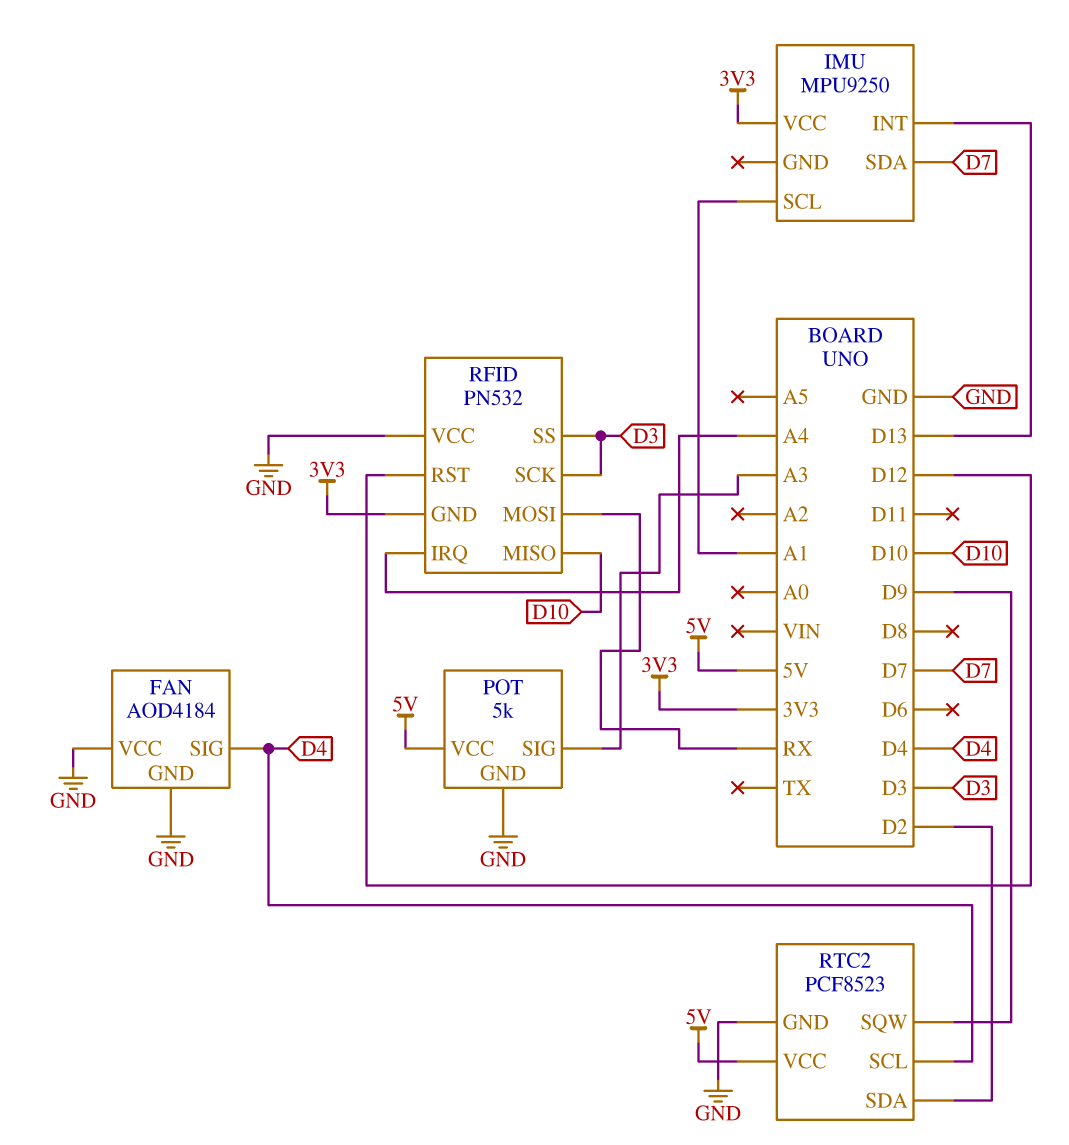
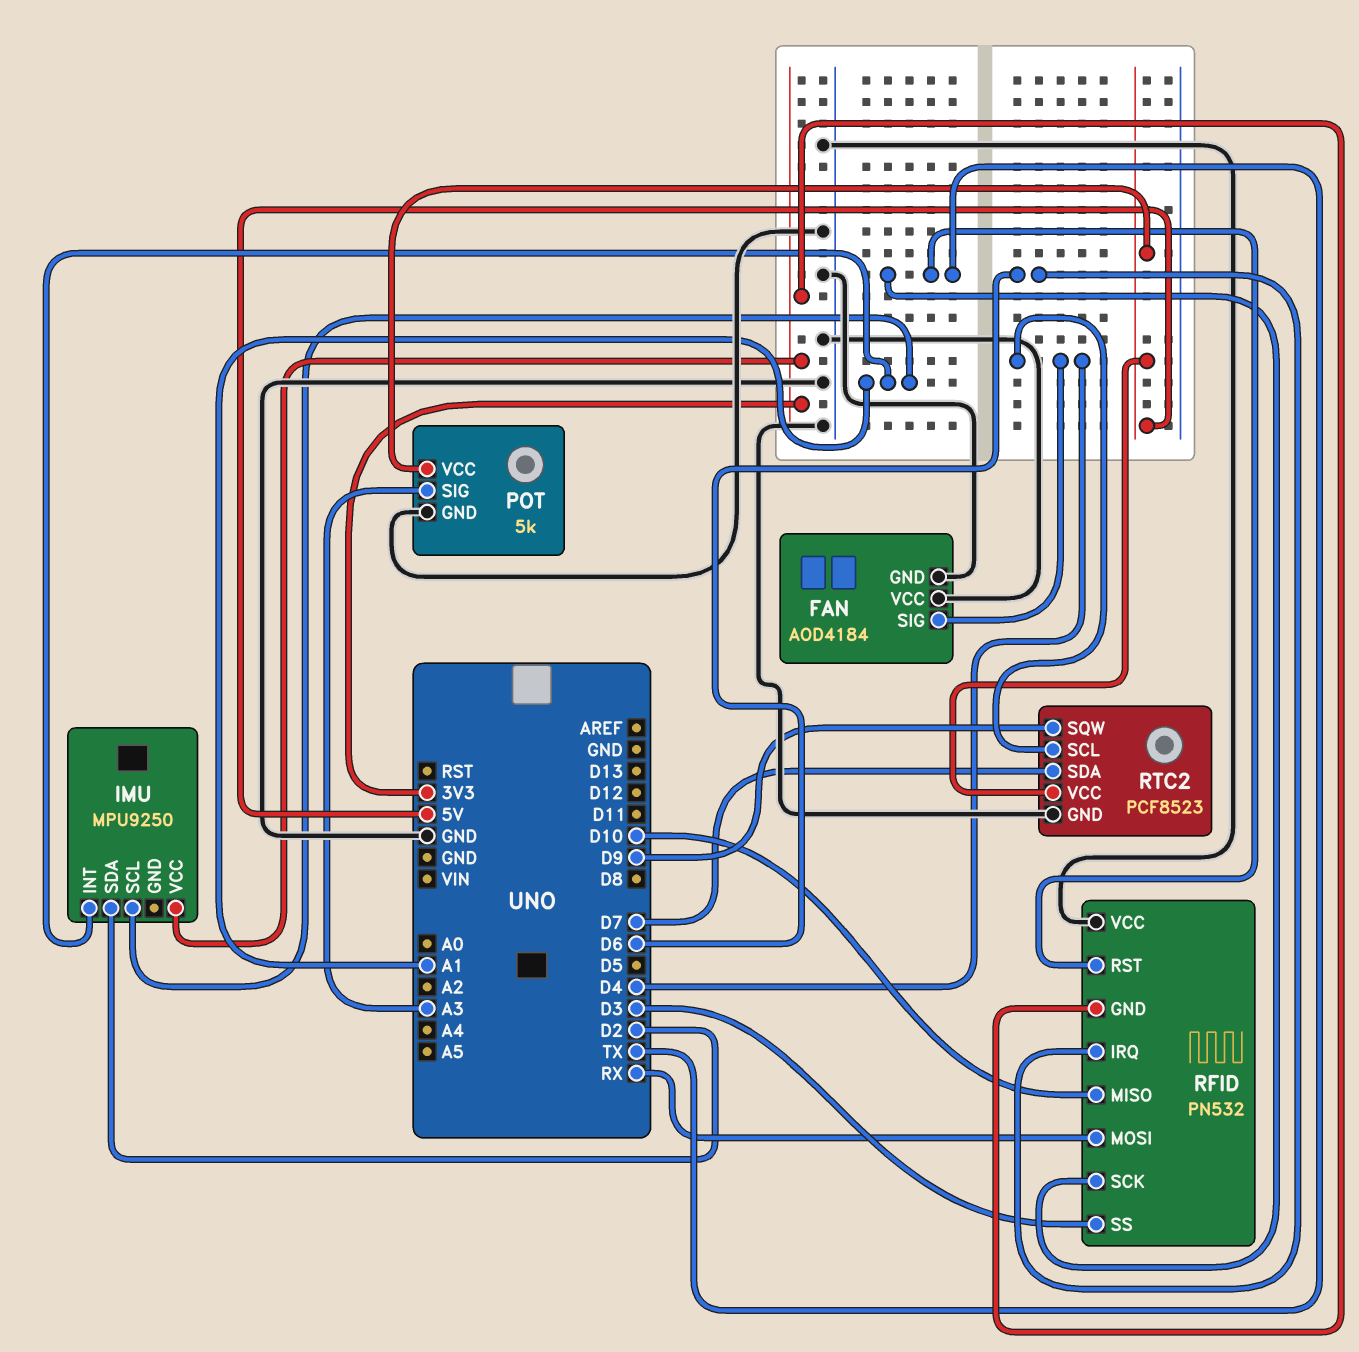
IMU pin INT: D13 -> A1
IMU pin SDA: D7 -> D2
RFID pin IRQ: A4 -> D6
RFID pin RST: D12 -> TX
RFID pin SCK: D3 -> TX
RTC2 pin SDA: D2 -> D7

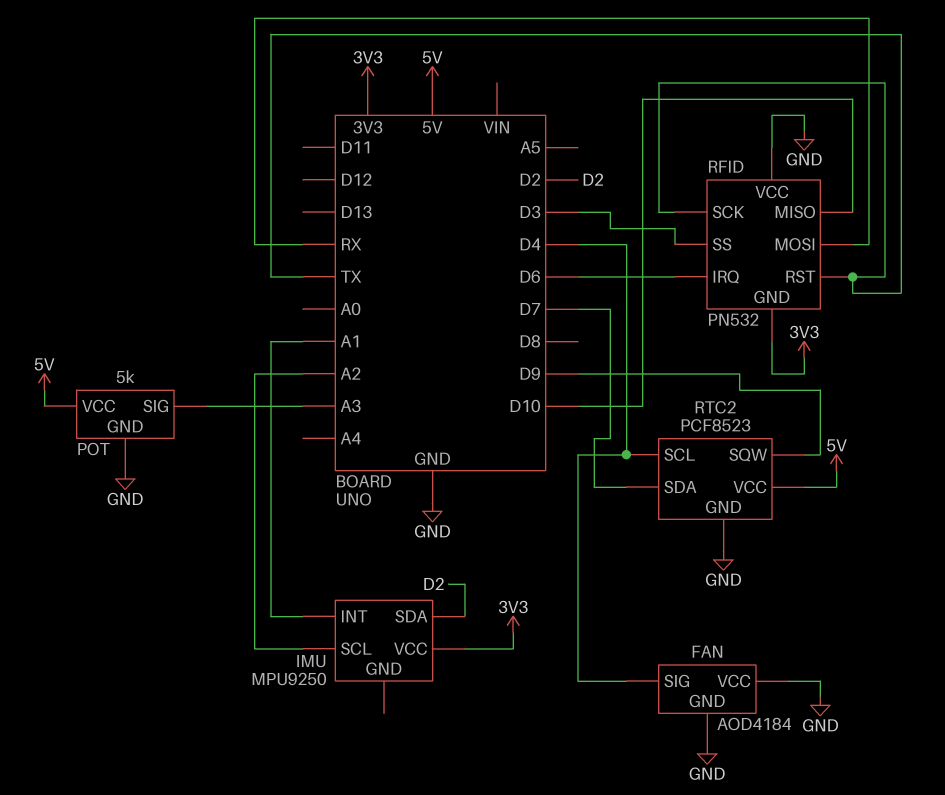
IMU pin SCL: A1 -> A2

